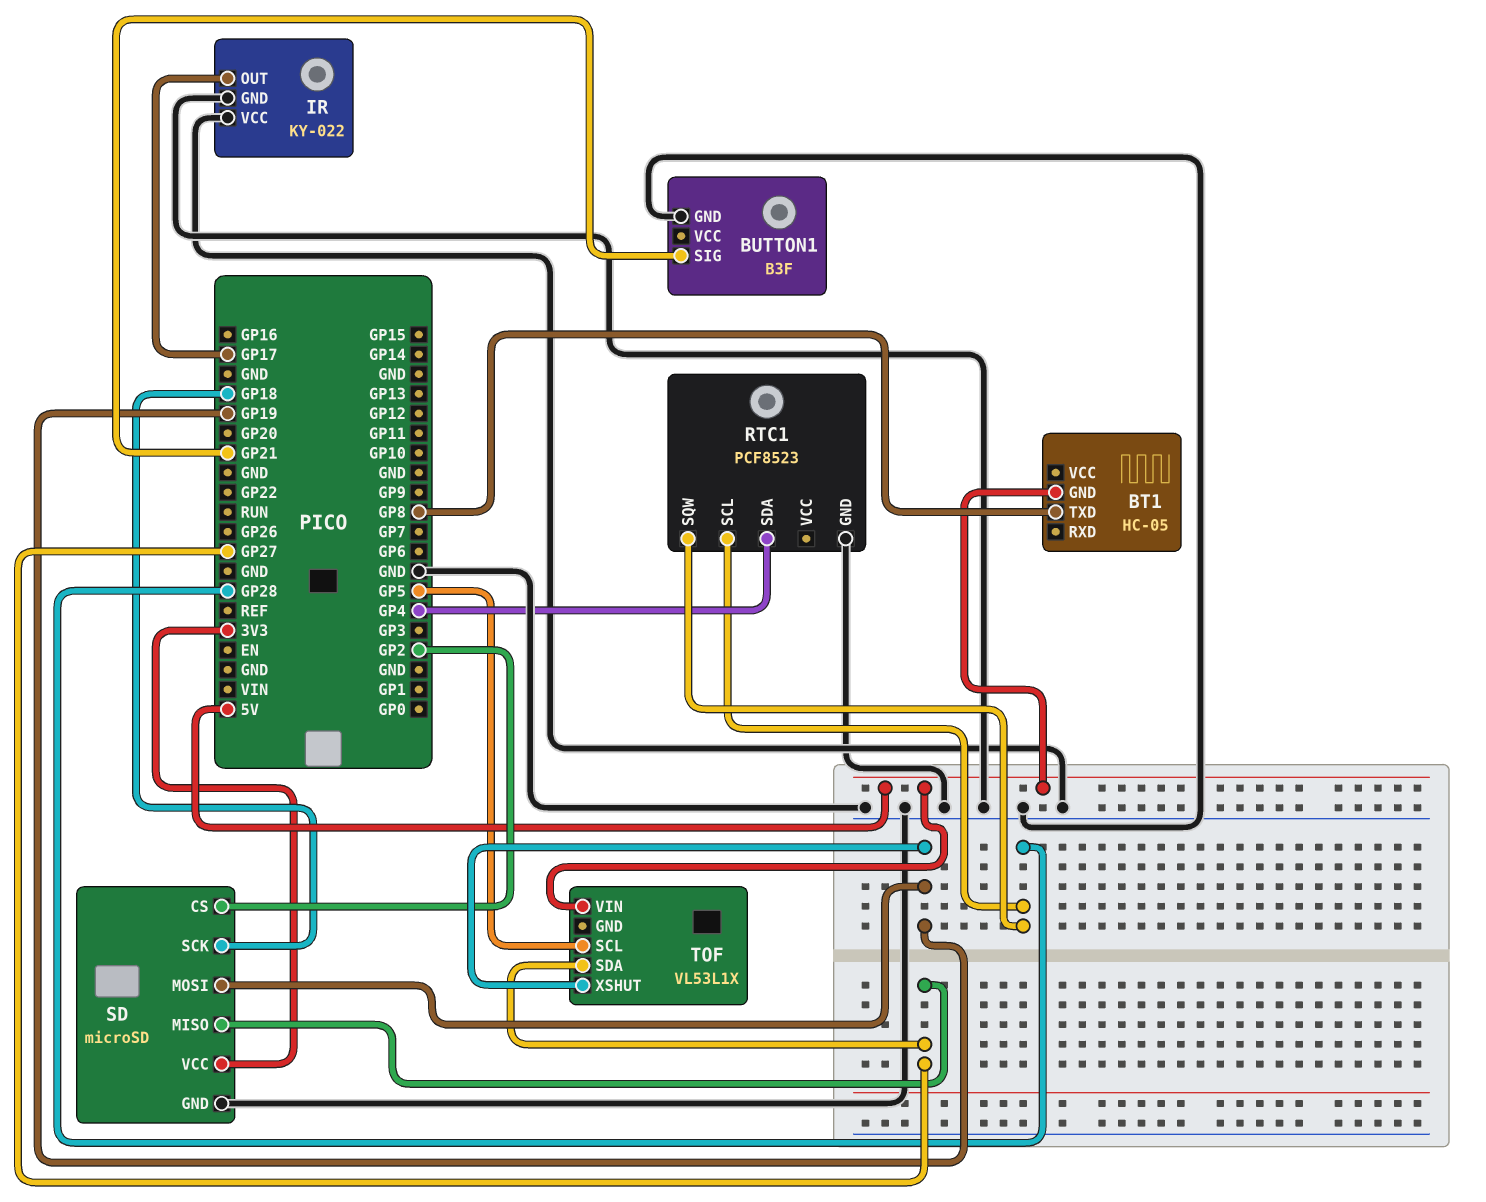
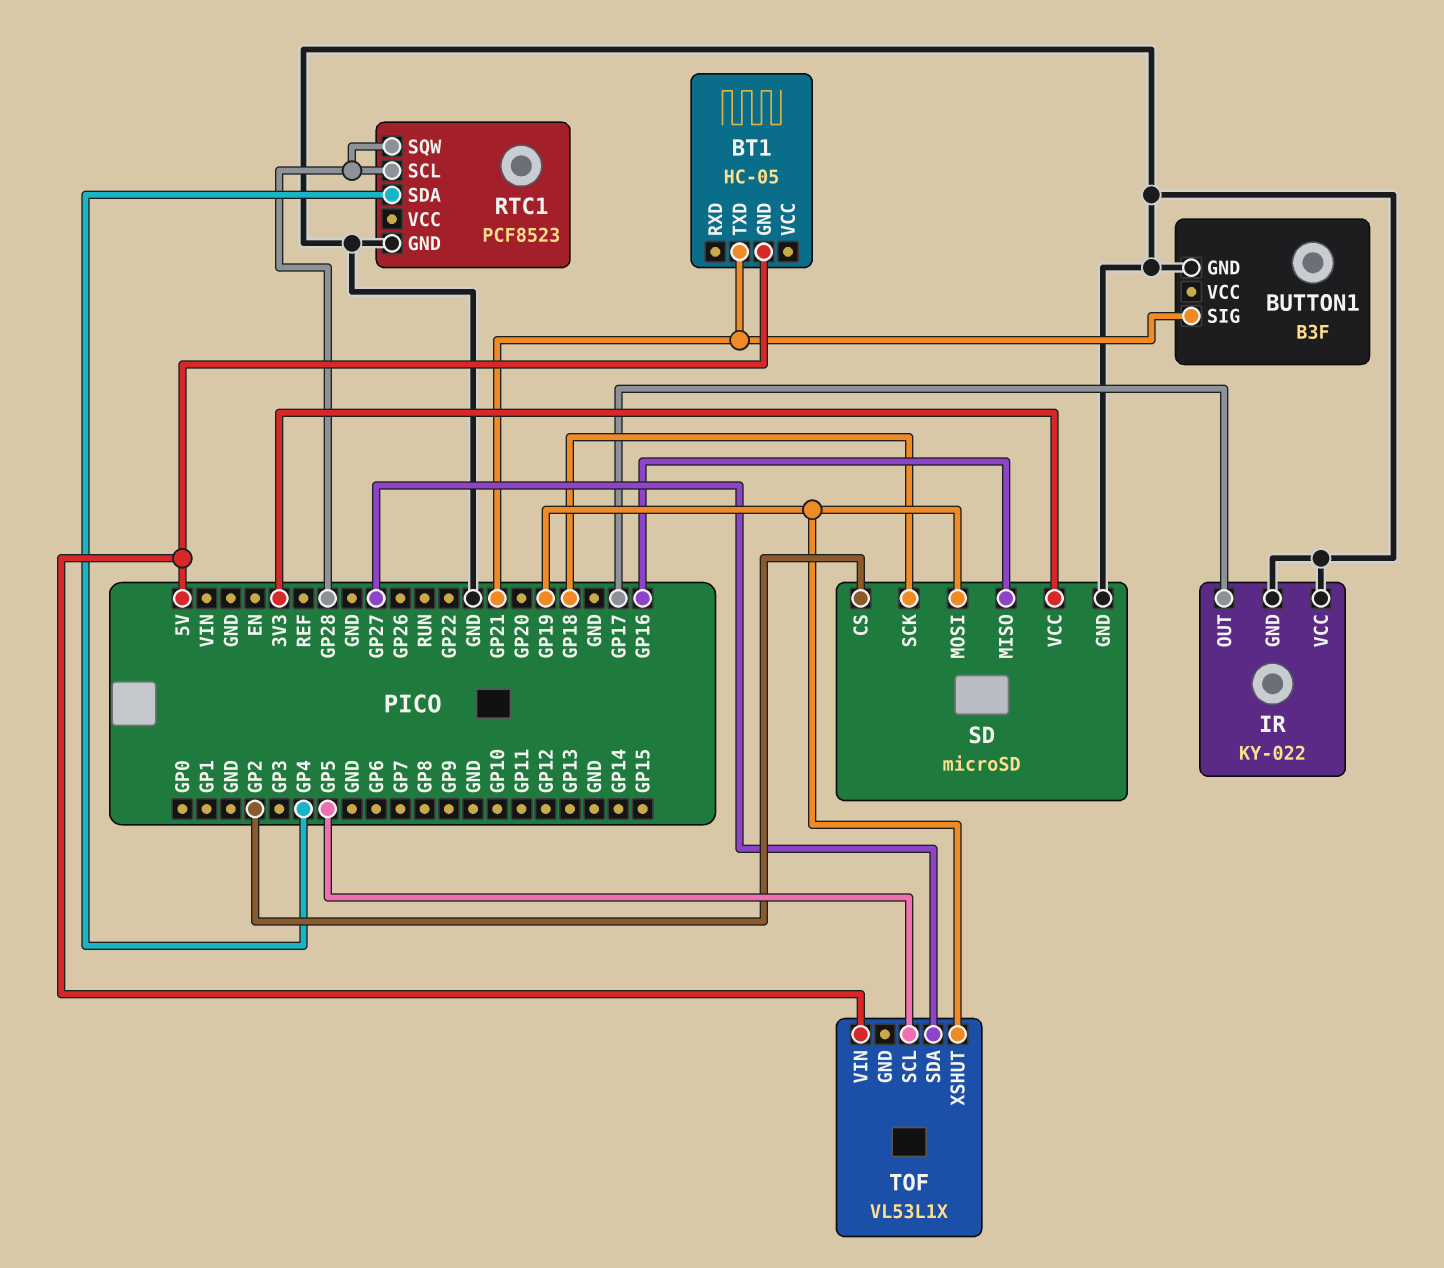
BT1 pin TXD: GP8 -> GP21
SD pin MISO: GP27 -> GP16

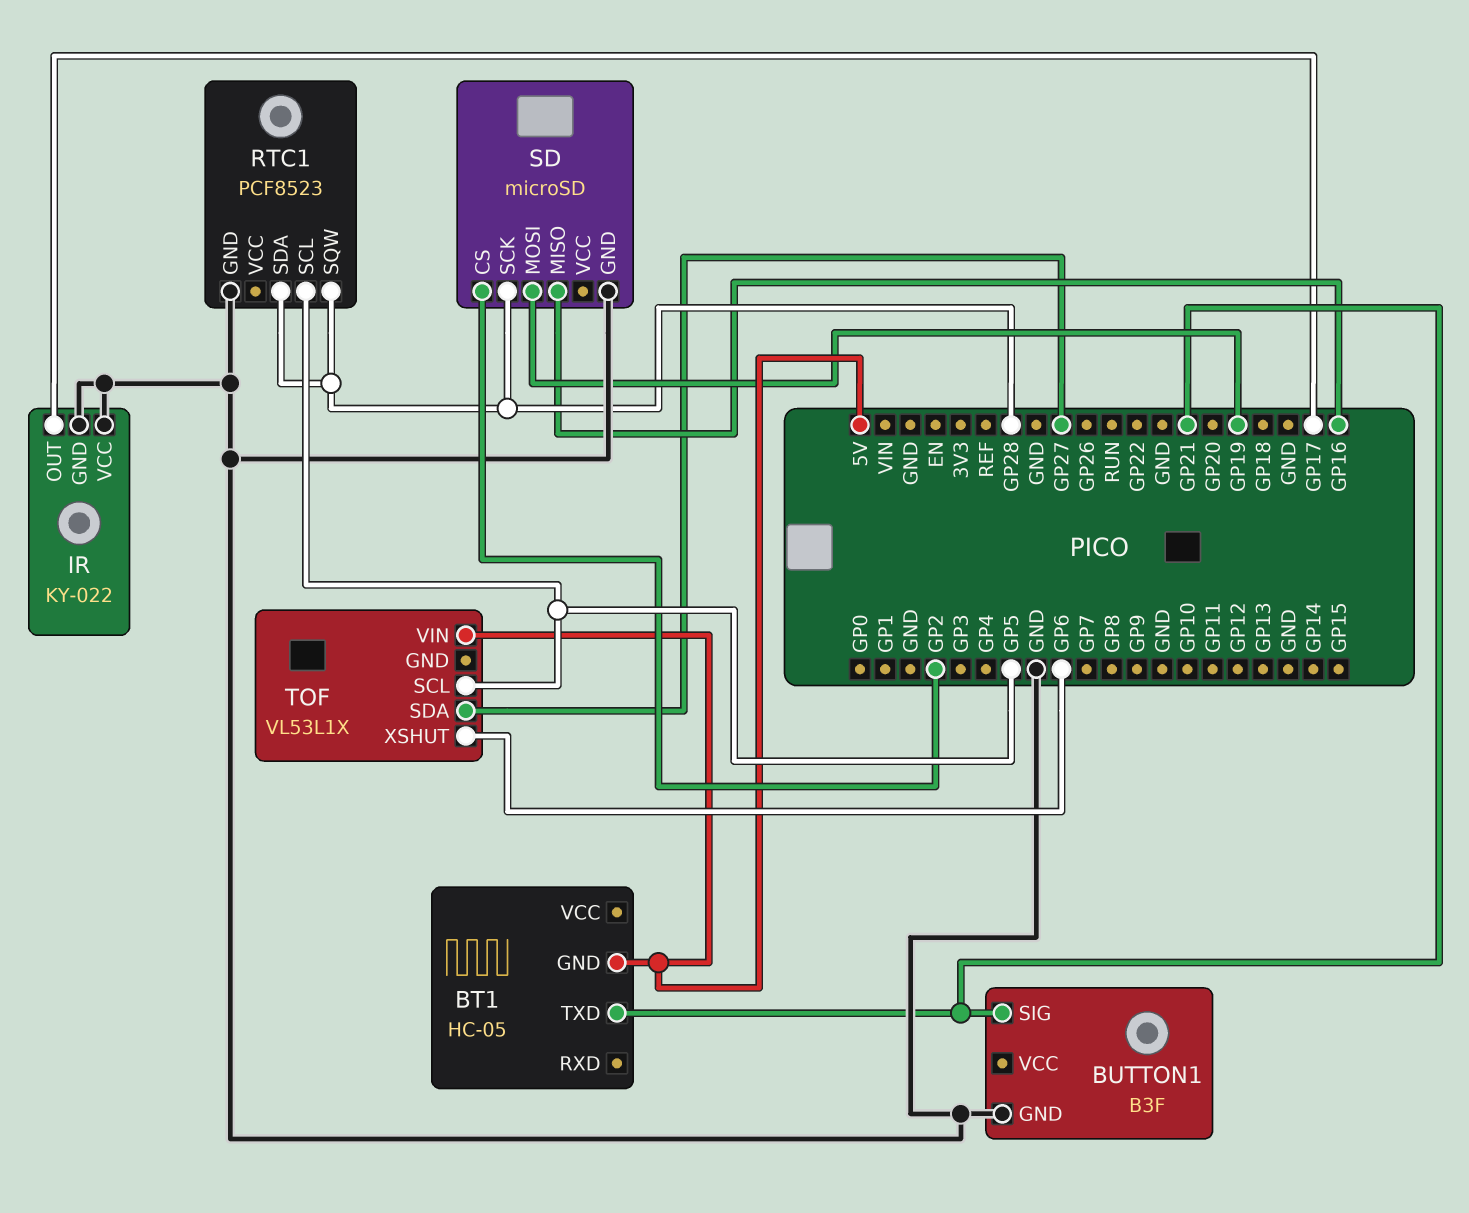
RTC1 pin SCL: GP28 -> GP5
RTC1 pin SDA: GP4 -> GP28
SD pin SCK: GP18 -> GP28
SD pin VCC: 3V3 -> none
TOF pin XSHUT: GP19 -> GP6

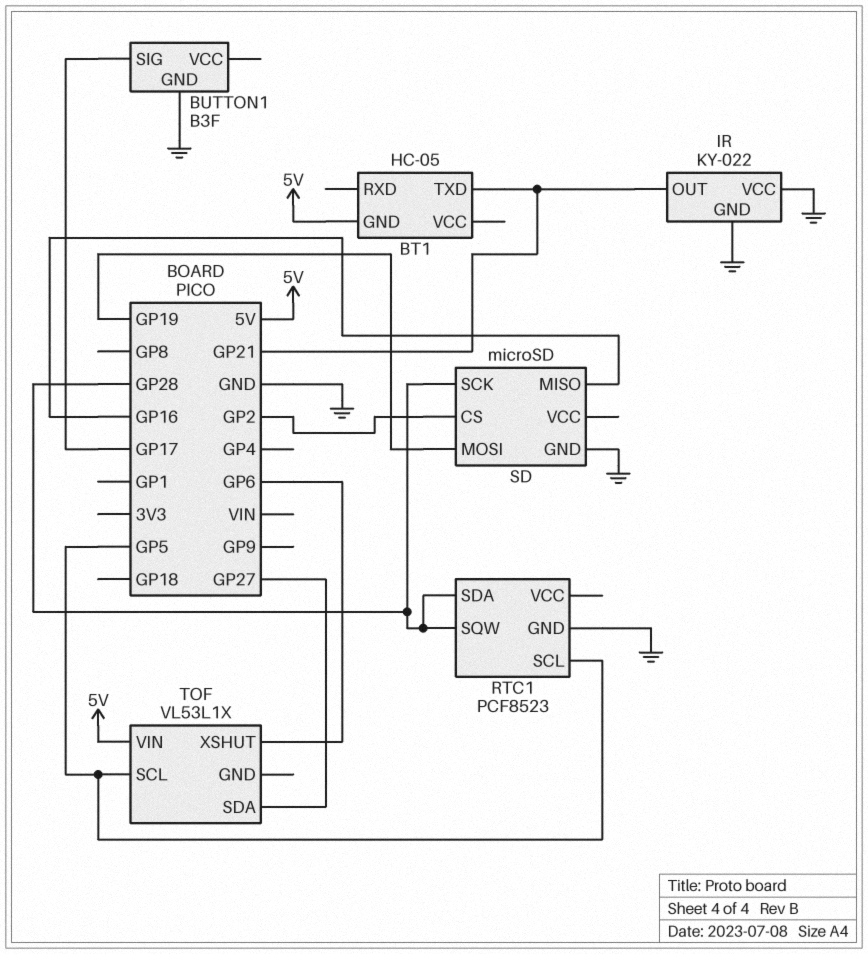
BUTTON1 pin SIG: GP21 -> GP17
IR pin OUT: GP17 -> GP21

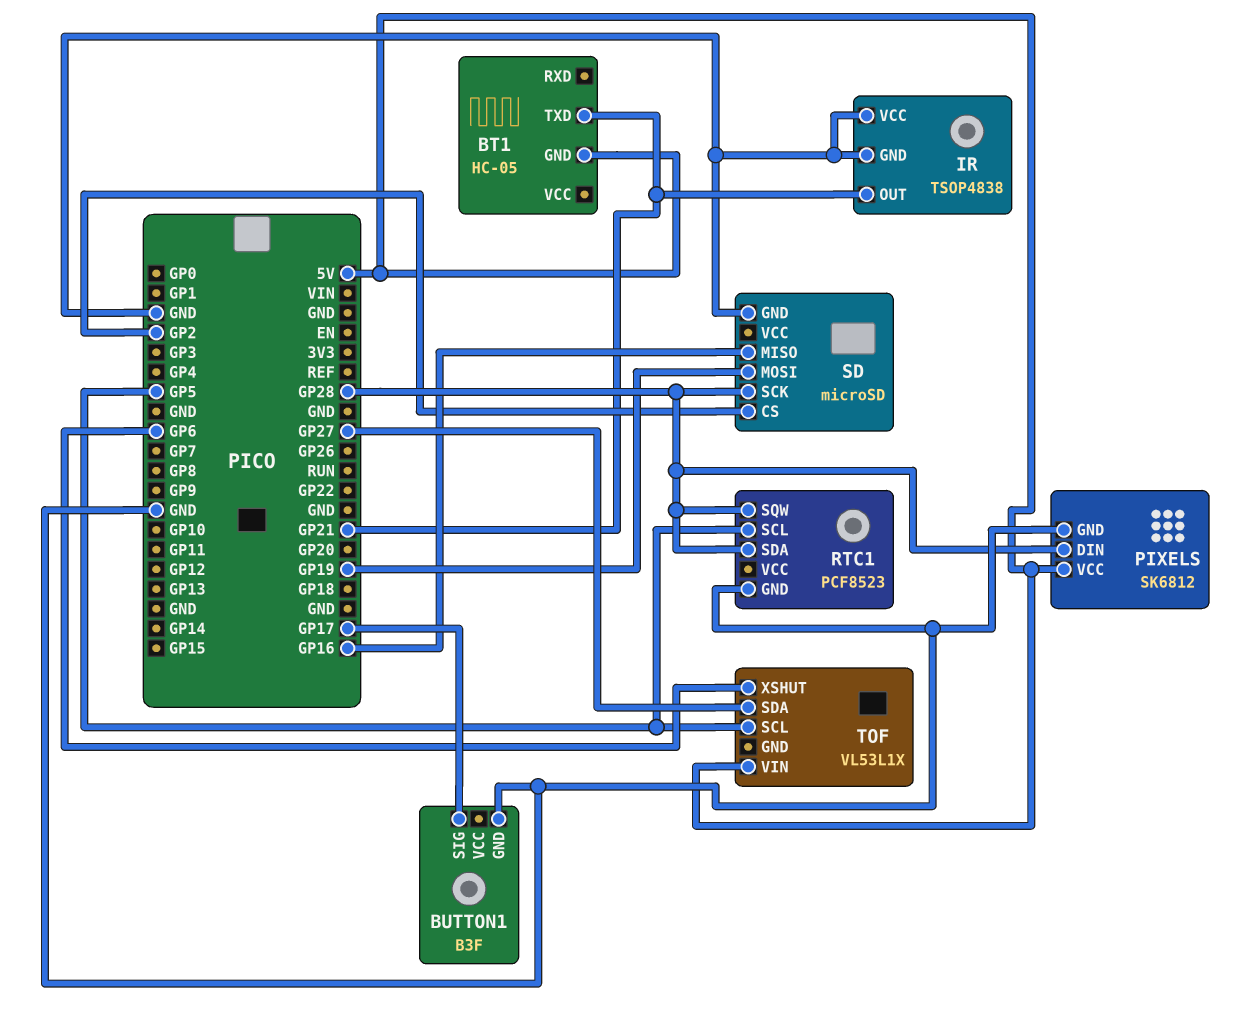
IR: KY-022 -> TSOP4838
PIXELS: none -> SK6812
PIXELS pin DIN: none -> GP28
PIXELS pin GND: none -> GND
PIXELS pin VCC: none -> 5V

